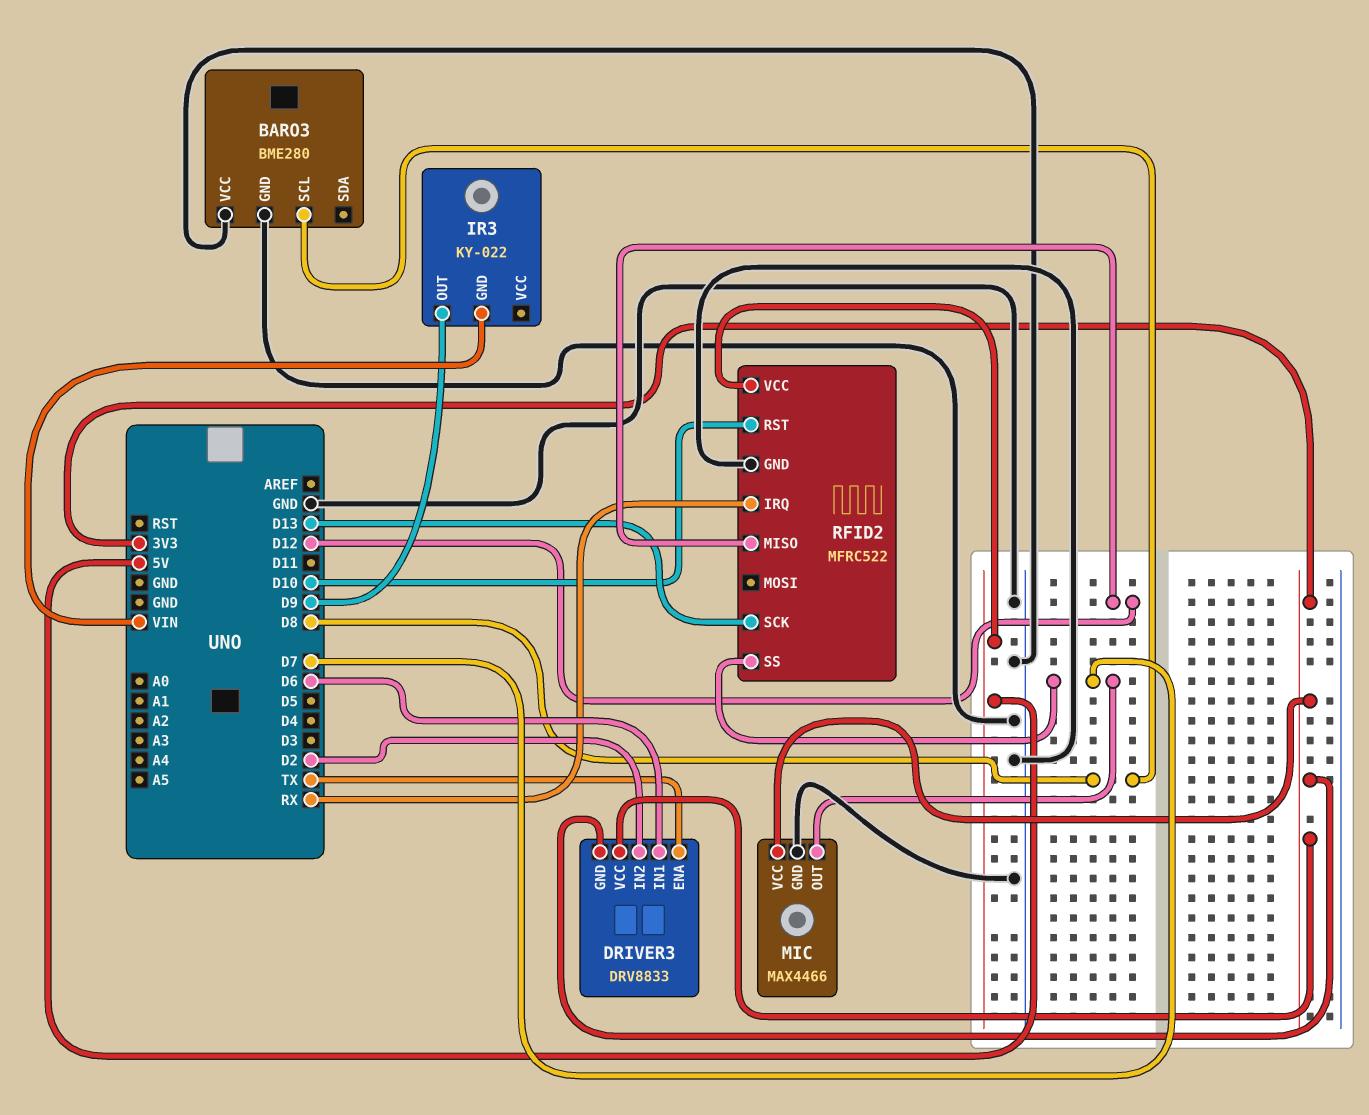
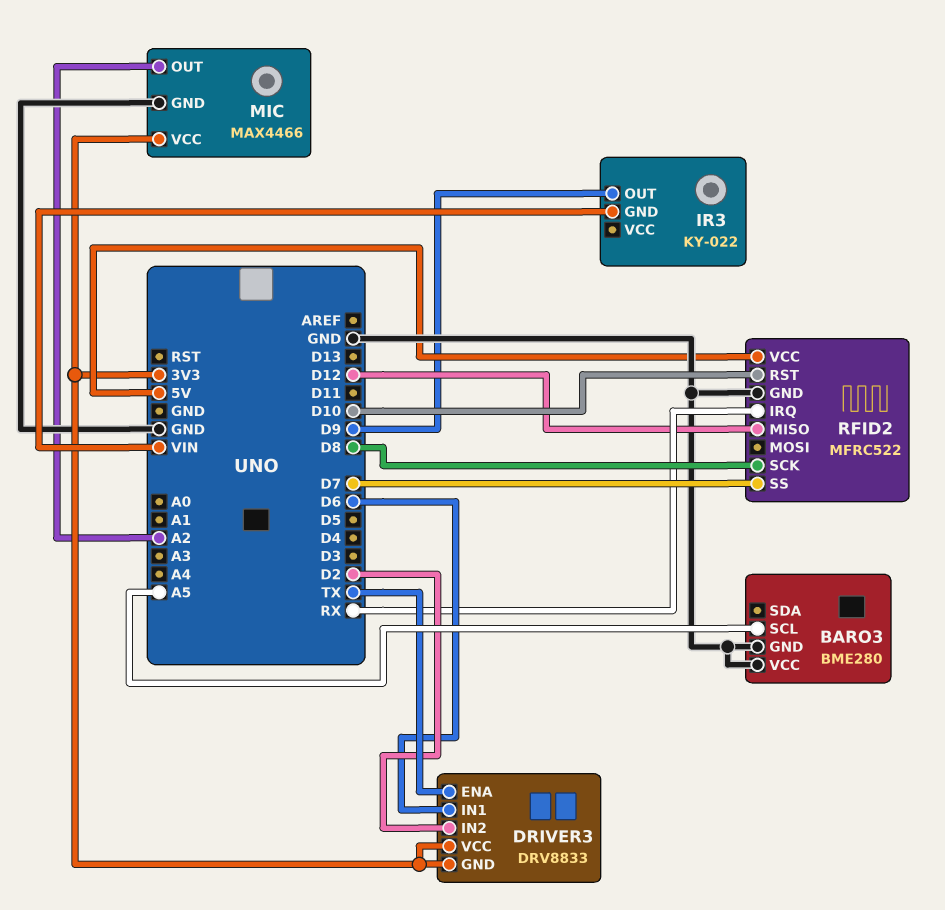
BARO3 pin SCL: D8 -> A5
MIC pin OUT: D7 -> A2
RFID2 pin SCK: D13 -> D8

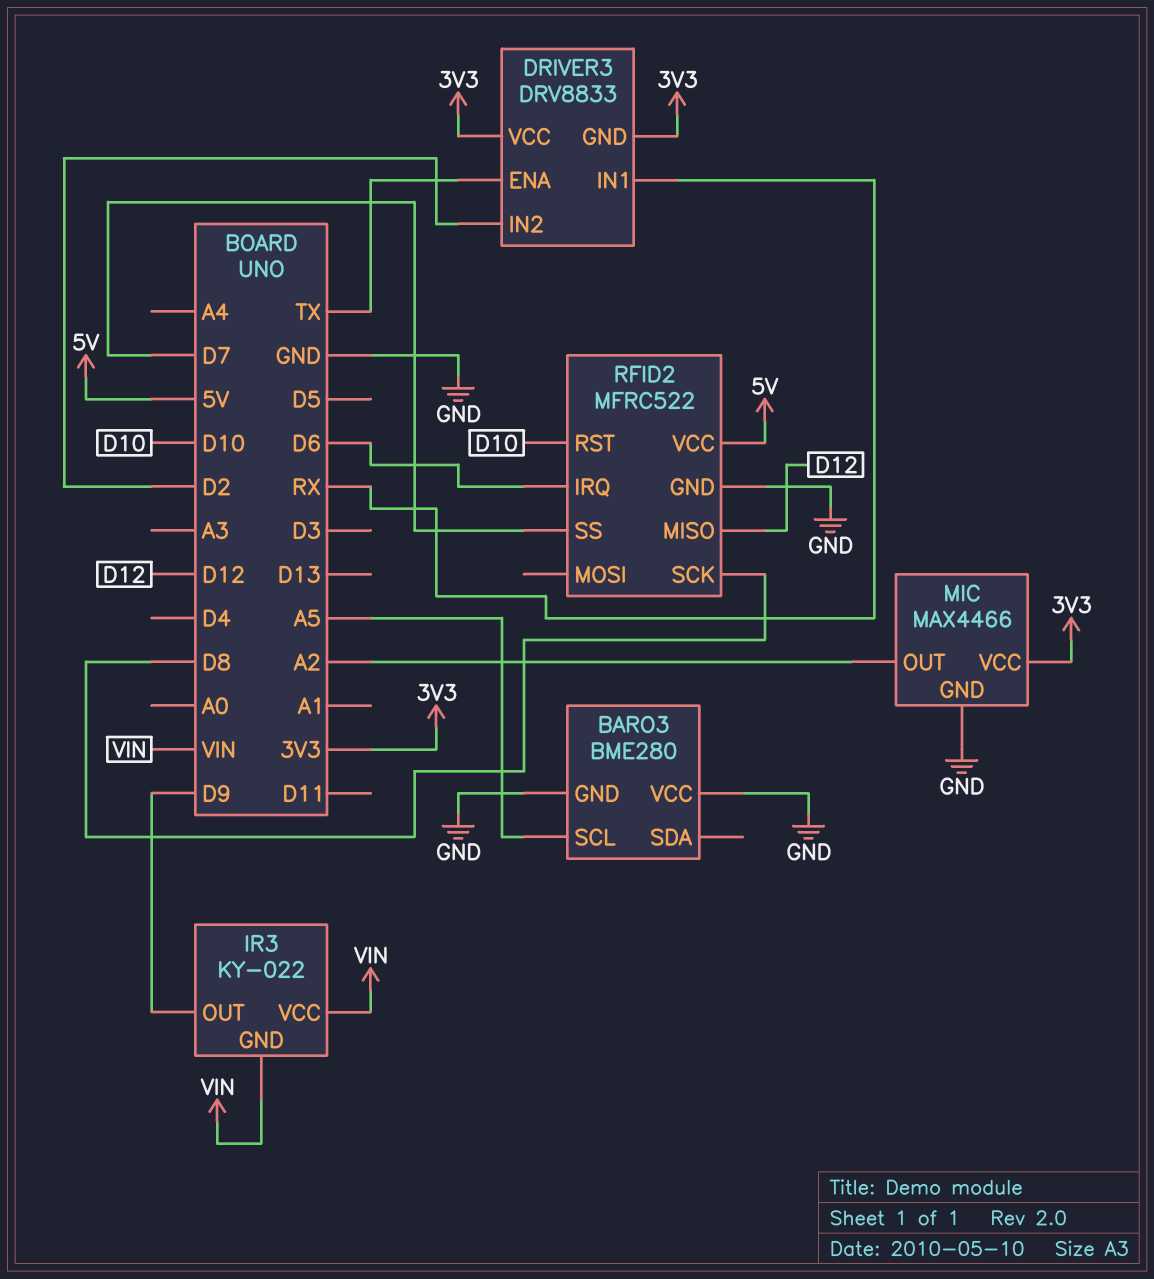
DRIVER3 pin IN1: D6 -> RX
IR3 pin VCC: none -> VIN
RFID2 pin IRQ: RX -> D6

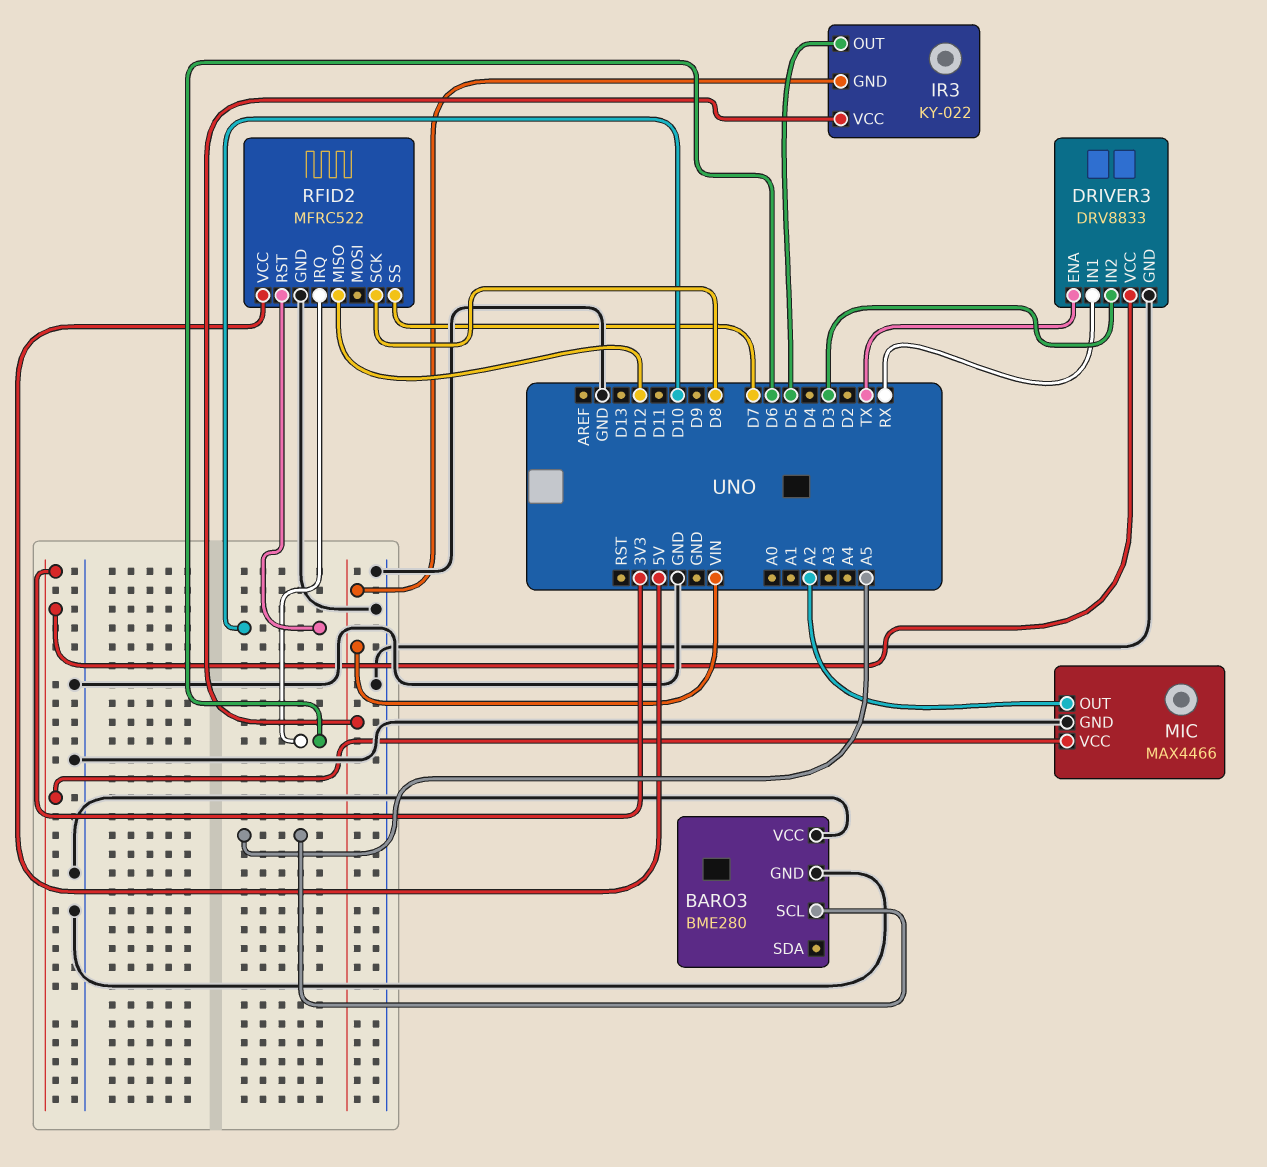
DRIVER3 pin GND: 3V3 -> GND
DRIVER3 pin IN2: D2 -> D3
IR3 pin OUT: D9 -> D5

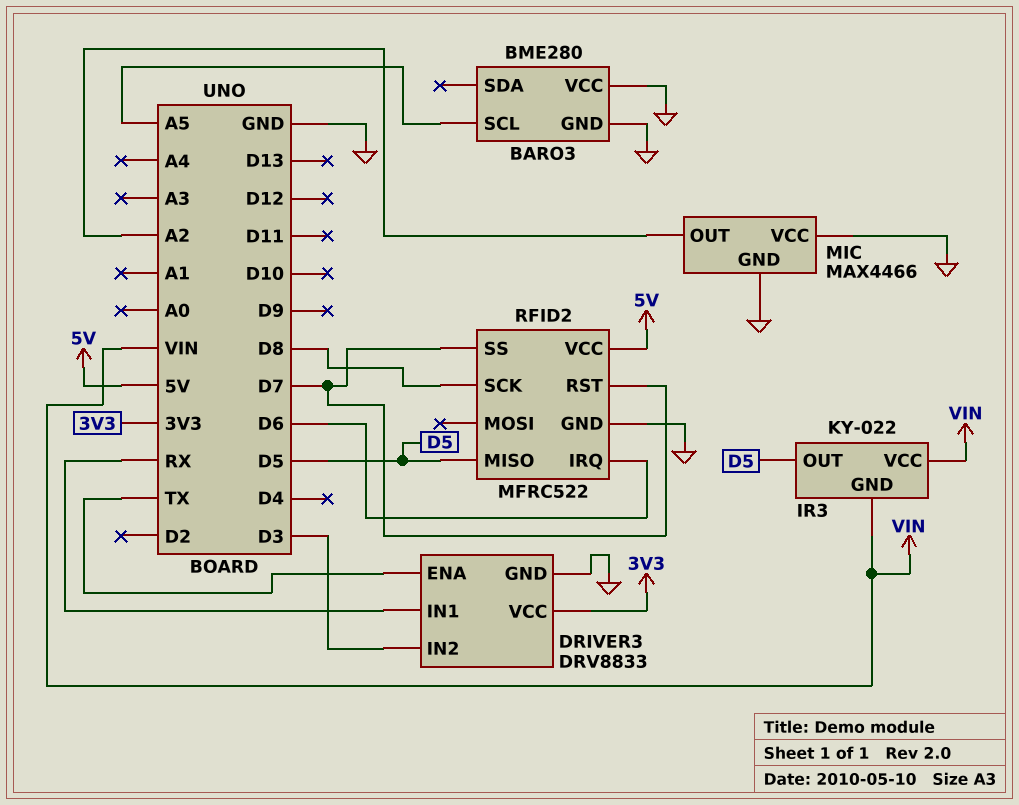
MIC pin VCC: 3V3 -> GND
RFID2 pin MISO: D12 -> D5
RFID2 pin RST: D10 -> D7

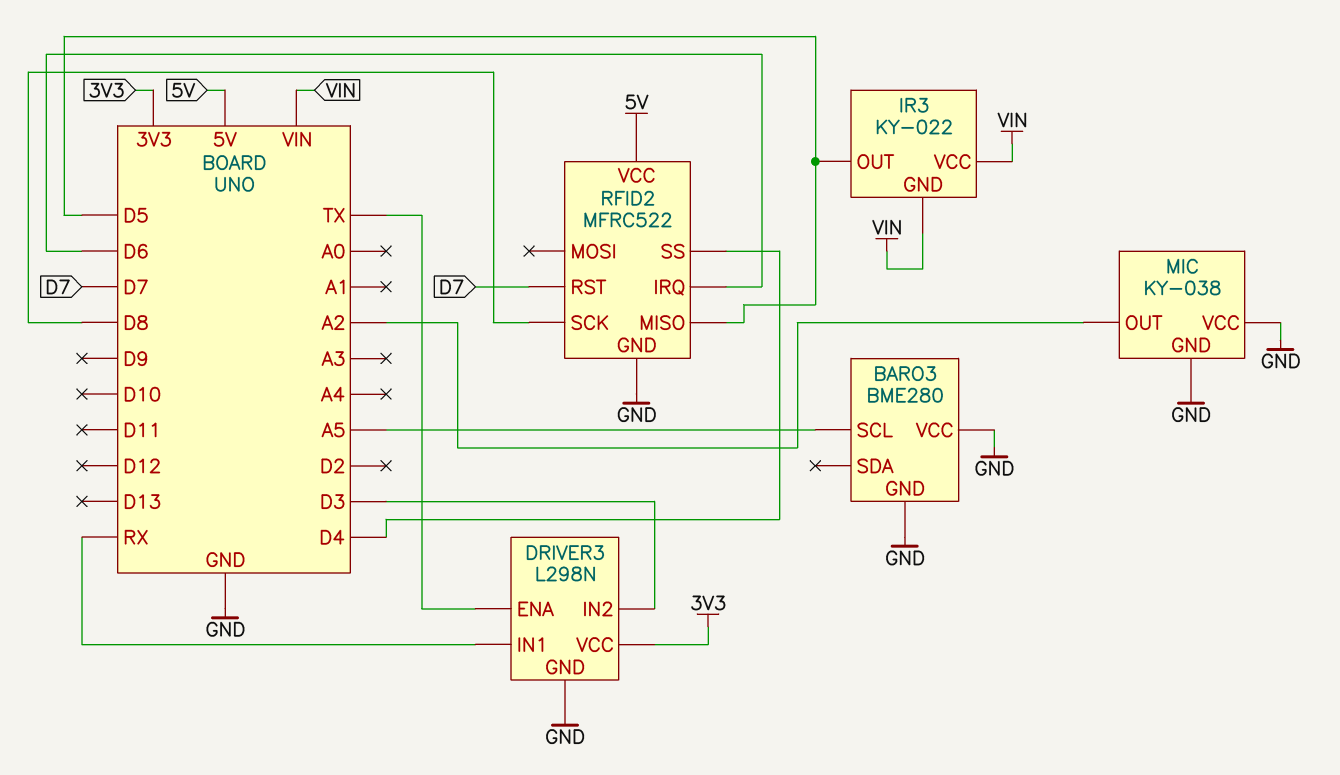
DRIVER3: DRV8833 -> L298N
MIC: MAX4466 -> KY-038
RFID2 pin SS: D7 -> D4

